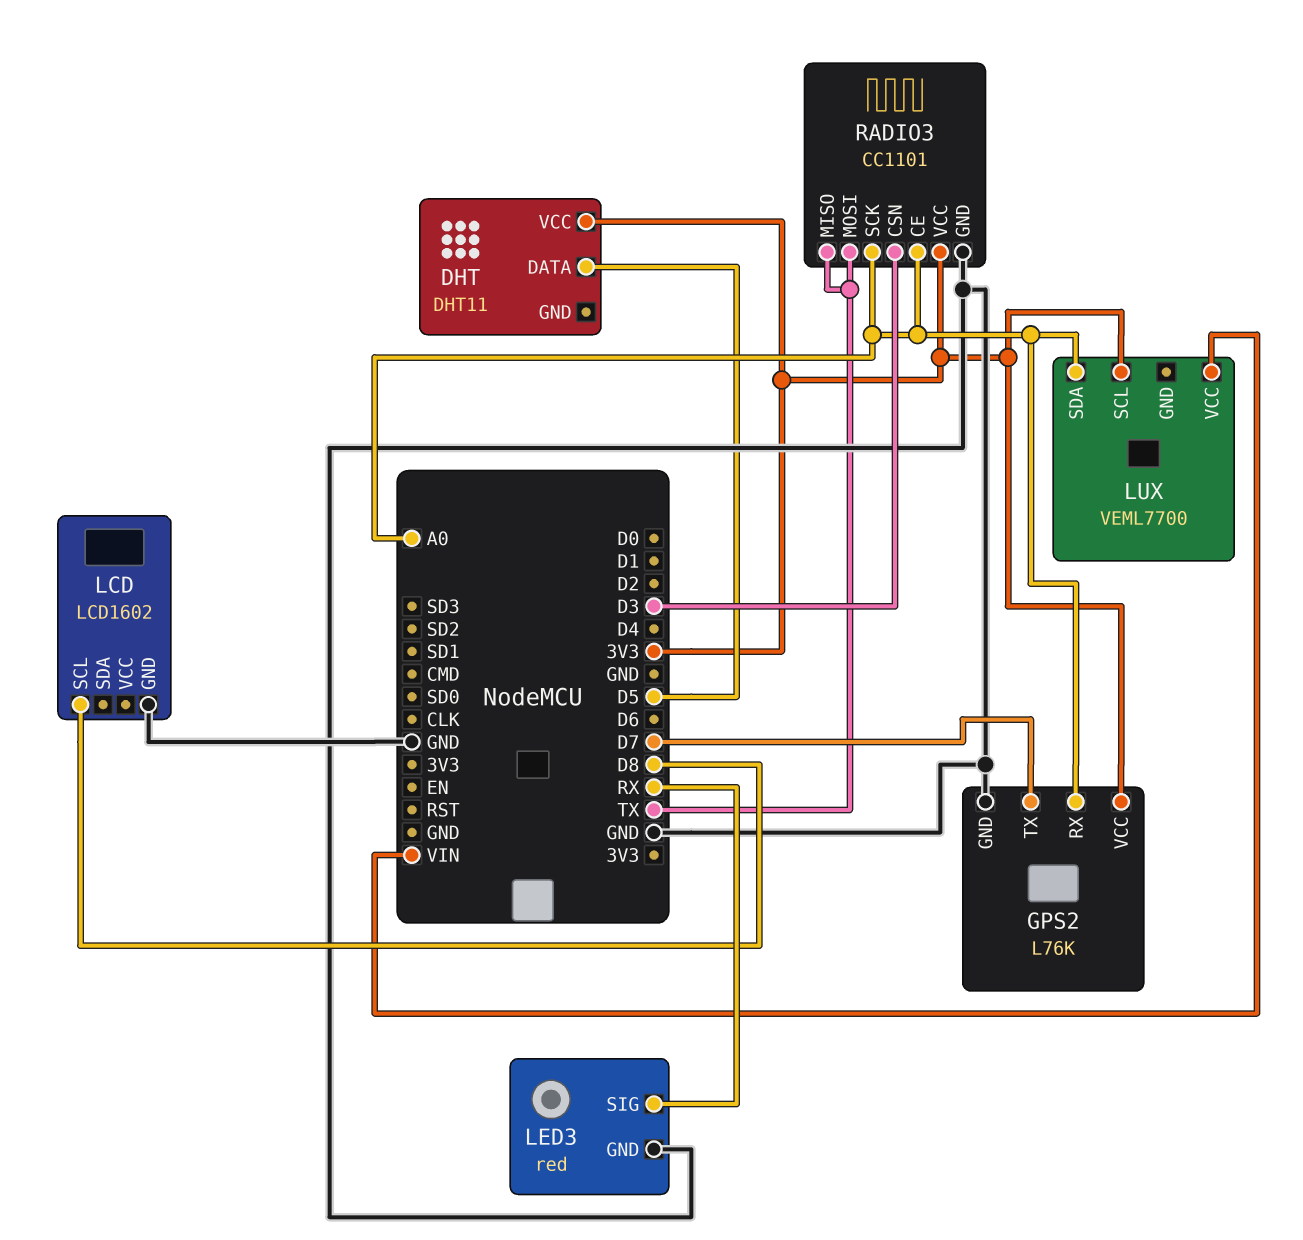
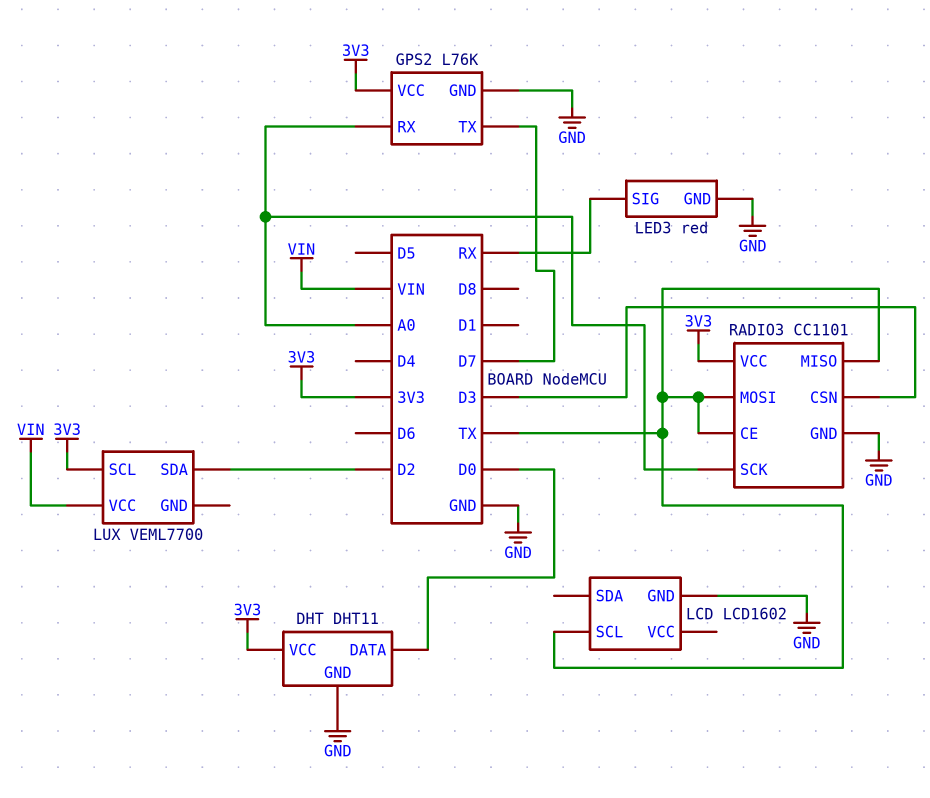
DHT pin DATA: D5 -> D0
DHT pin GND: none -> GND
LCD pin SCL: D8 -> TX
LUX pin SDA: A0 -> D2
RADIO3 pin CE: A0 -> TX

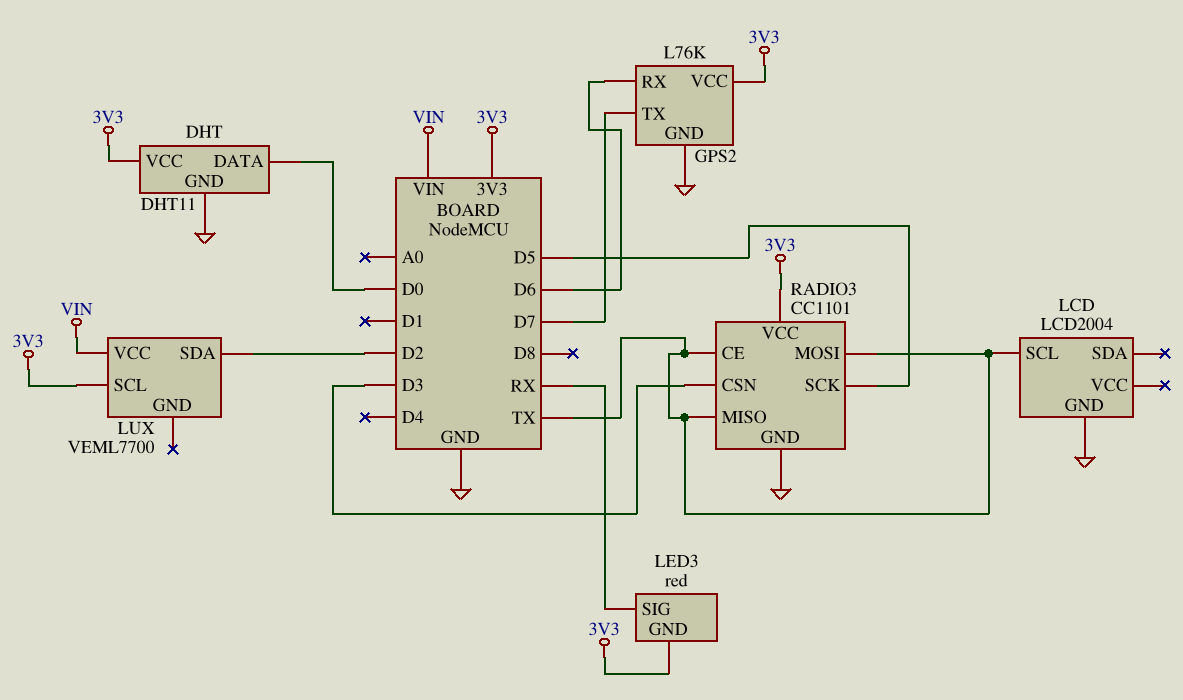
GPS2 pin RX: A0 -> D6
LCD: LCD1602 -> LCD2004
LED3 pin GND: GND -> 3V3
RADIO3 pin SCK: A0 -> D5

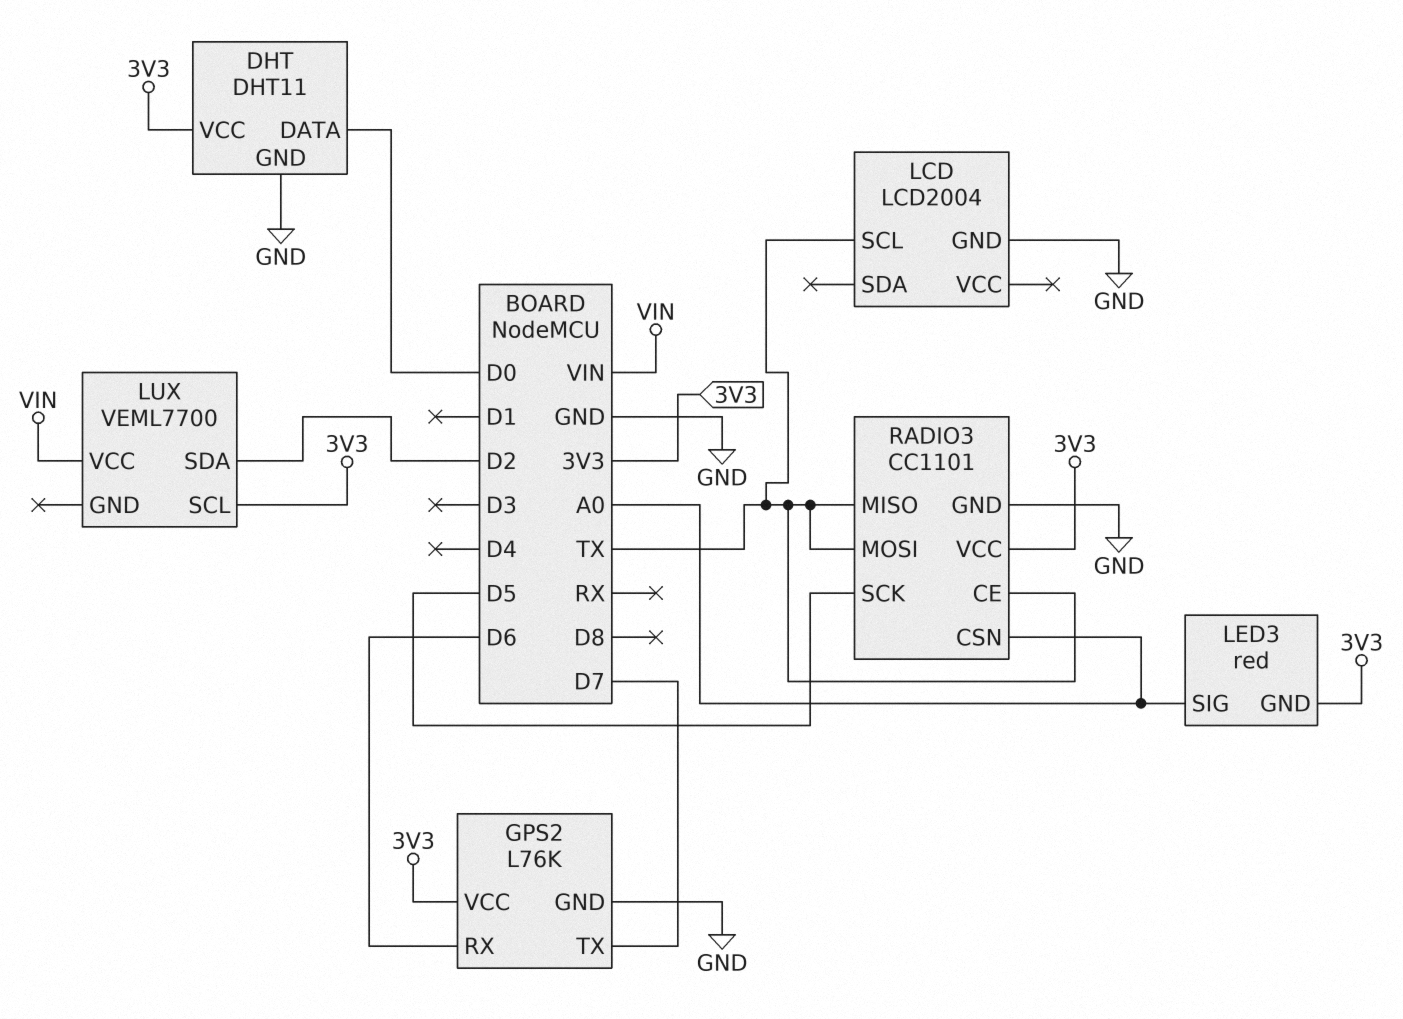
LED3 pin SIG: RX -> A0
RADIO3 pin CSN: D3 -> A0

